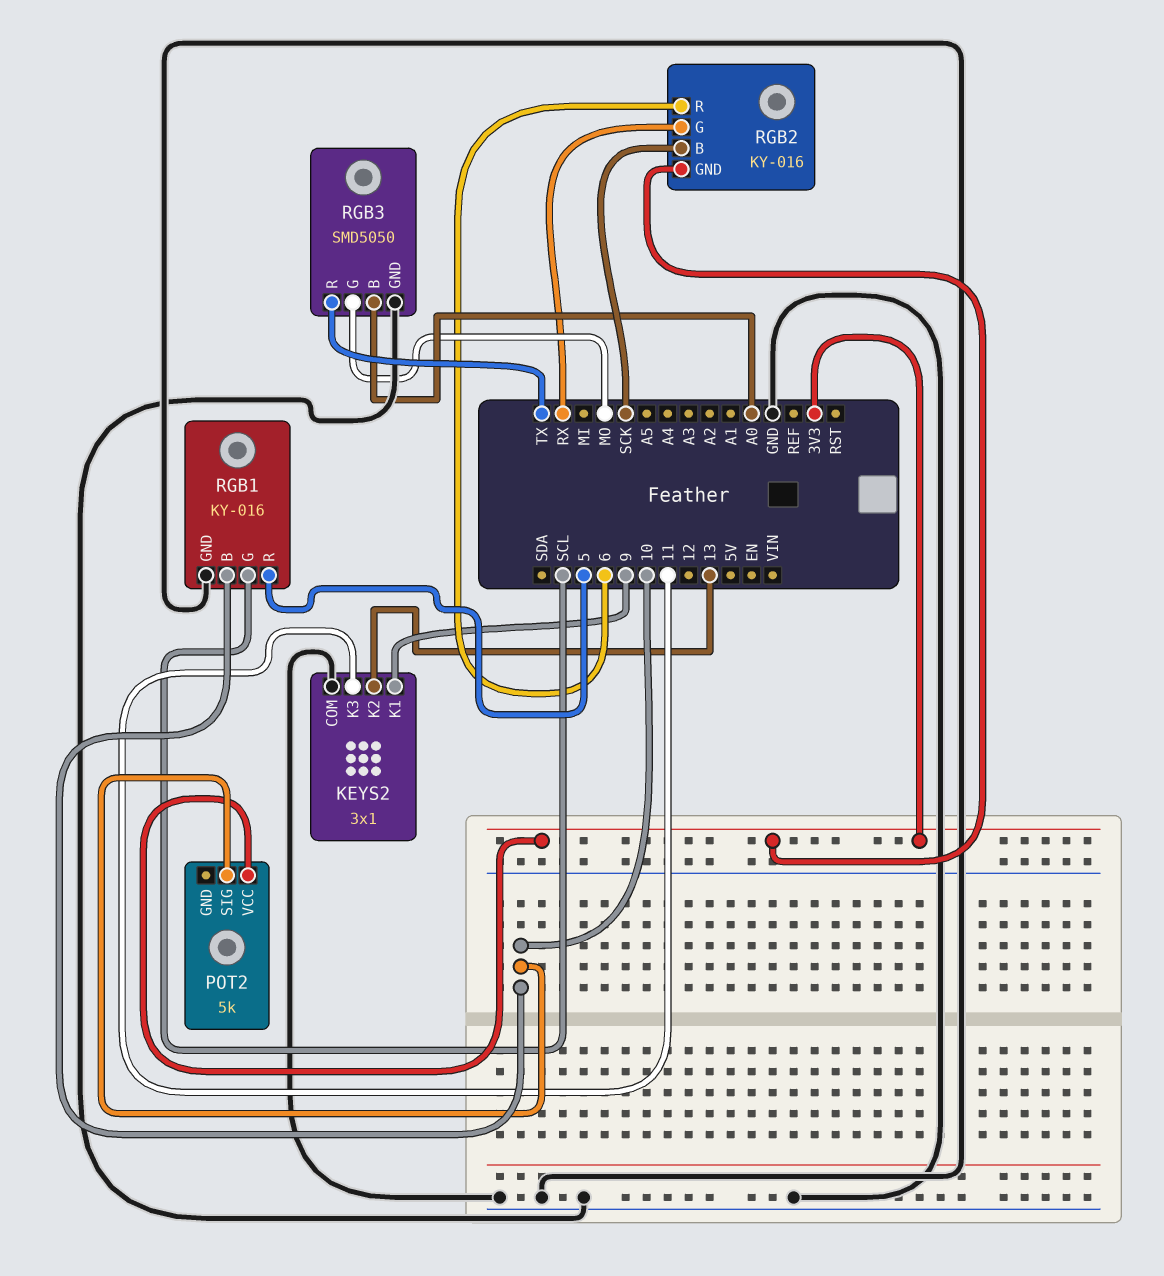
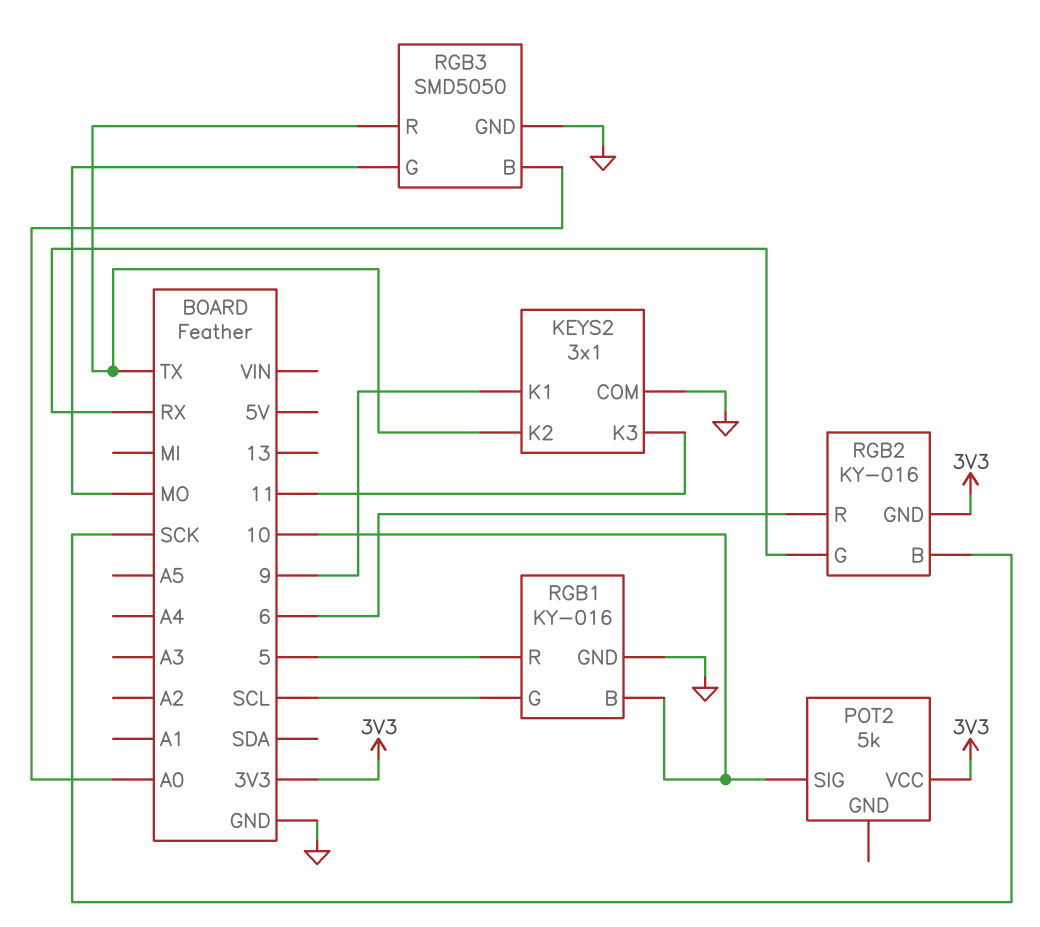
KEYS2 pin K2: 13 -> TX

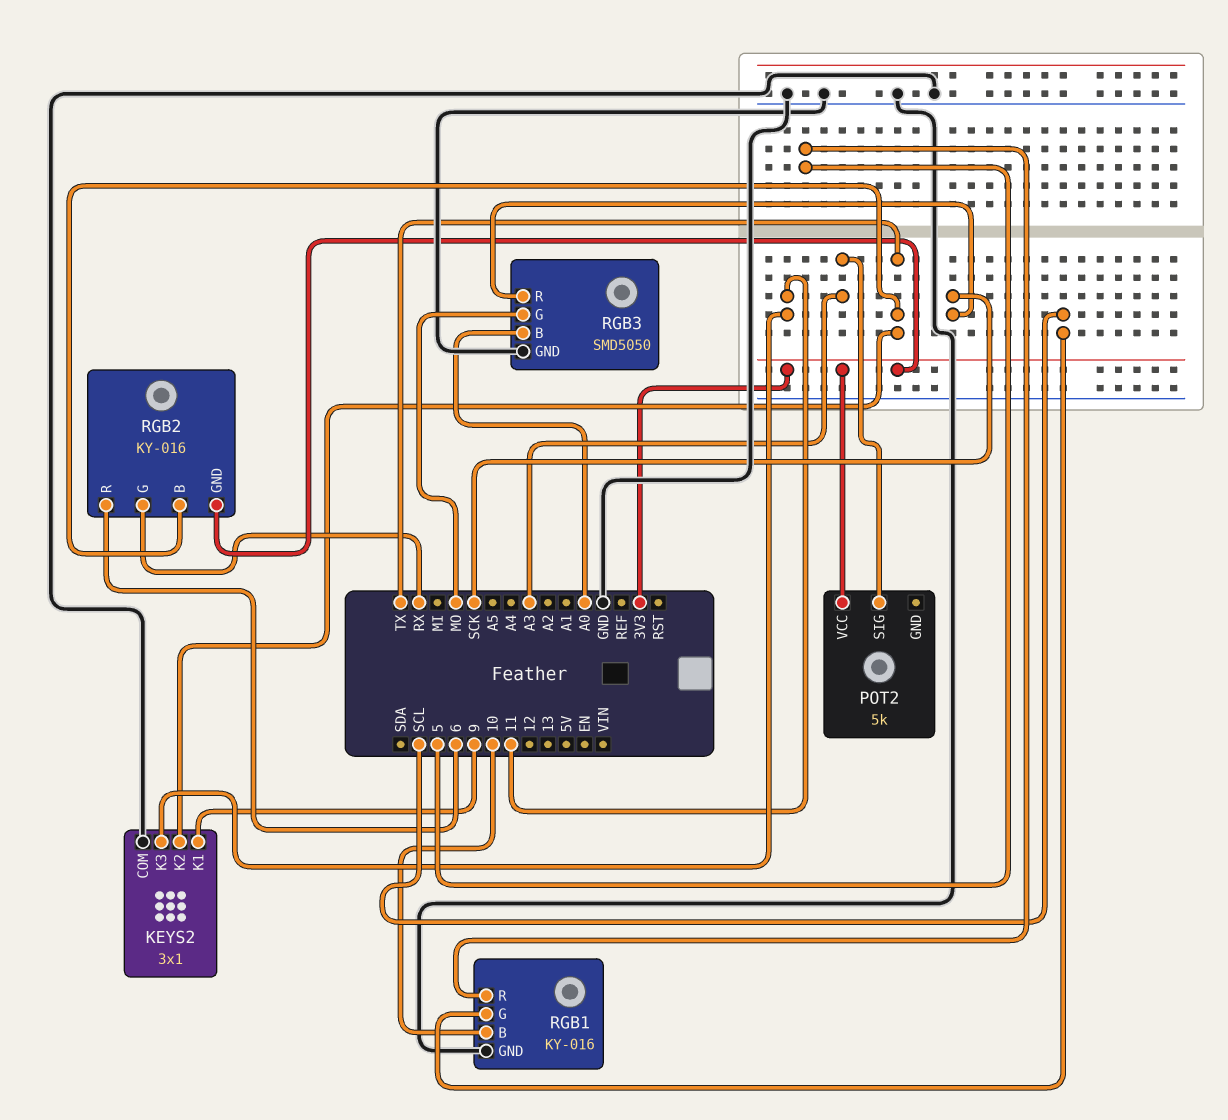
POT2 pin SIG: 10 -> A3
RGB2 pin B: SCK -> TX
RGB3 pin R: TX -> SCK

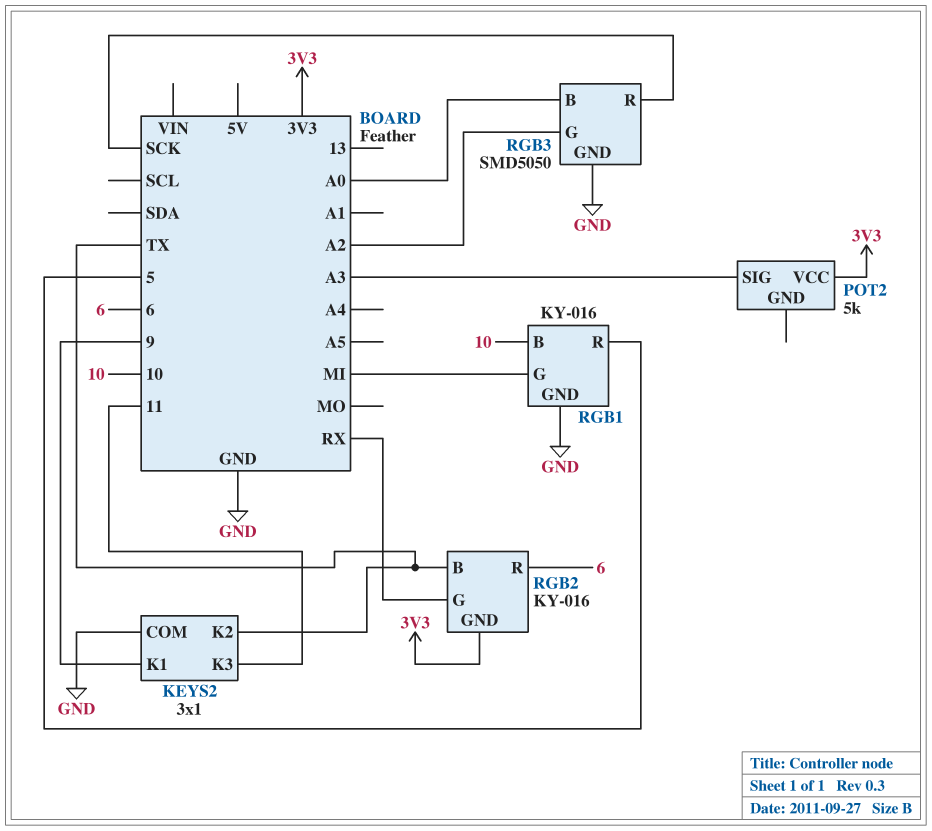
RGB1 pin G: SCL -> MI
RGB3 pin G: MO -> A2

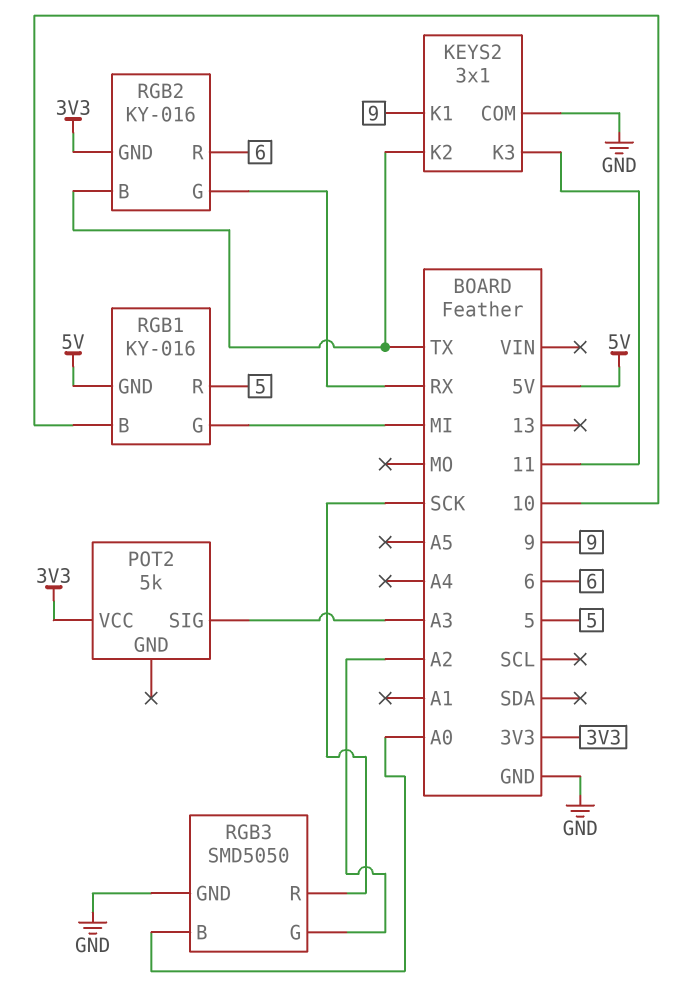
RGB1 pin GND: GND -> 5V

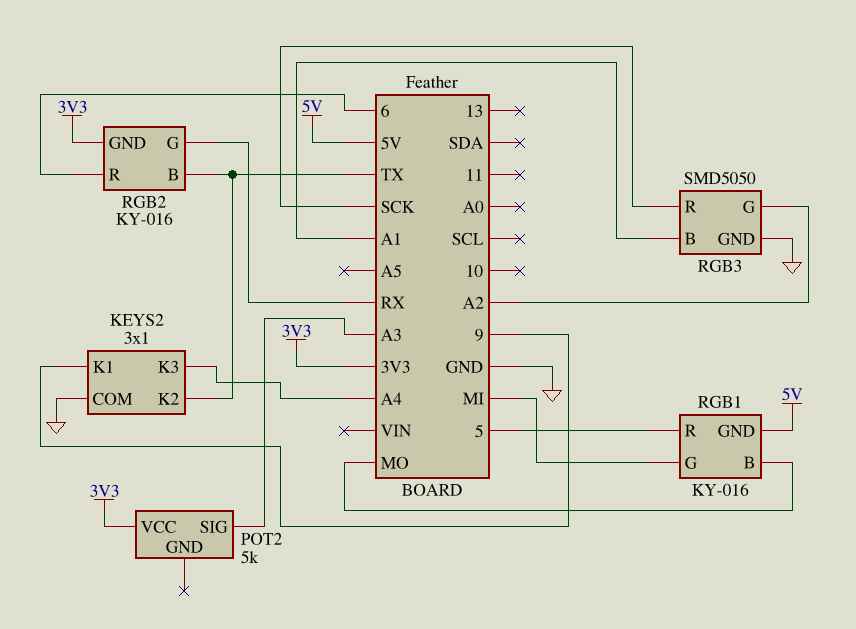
KEYS2 pin K3: 11 -> A4
RGB1 pin B: 10 -> MO
RGB3 pin B: A0 -> A1

